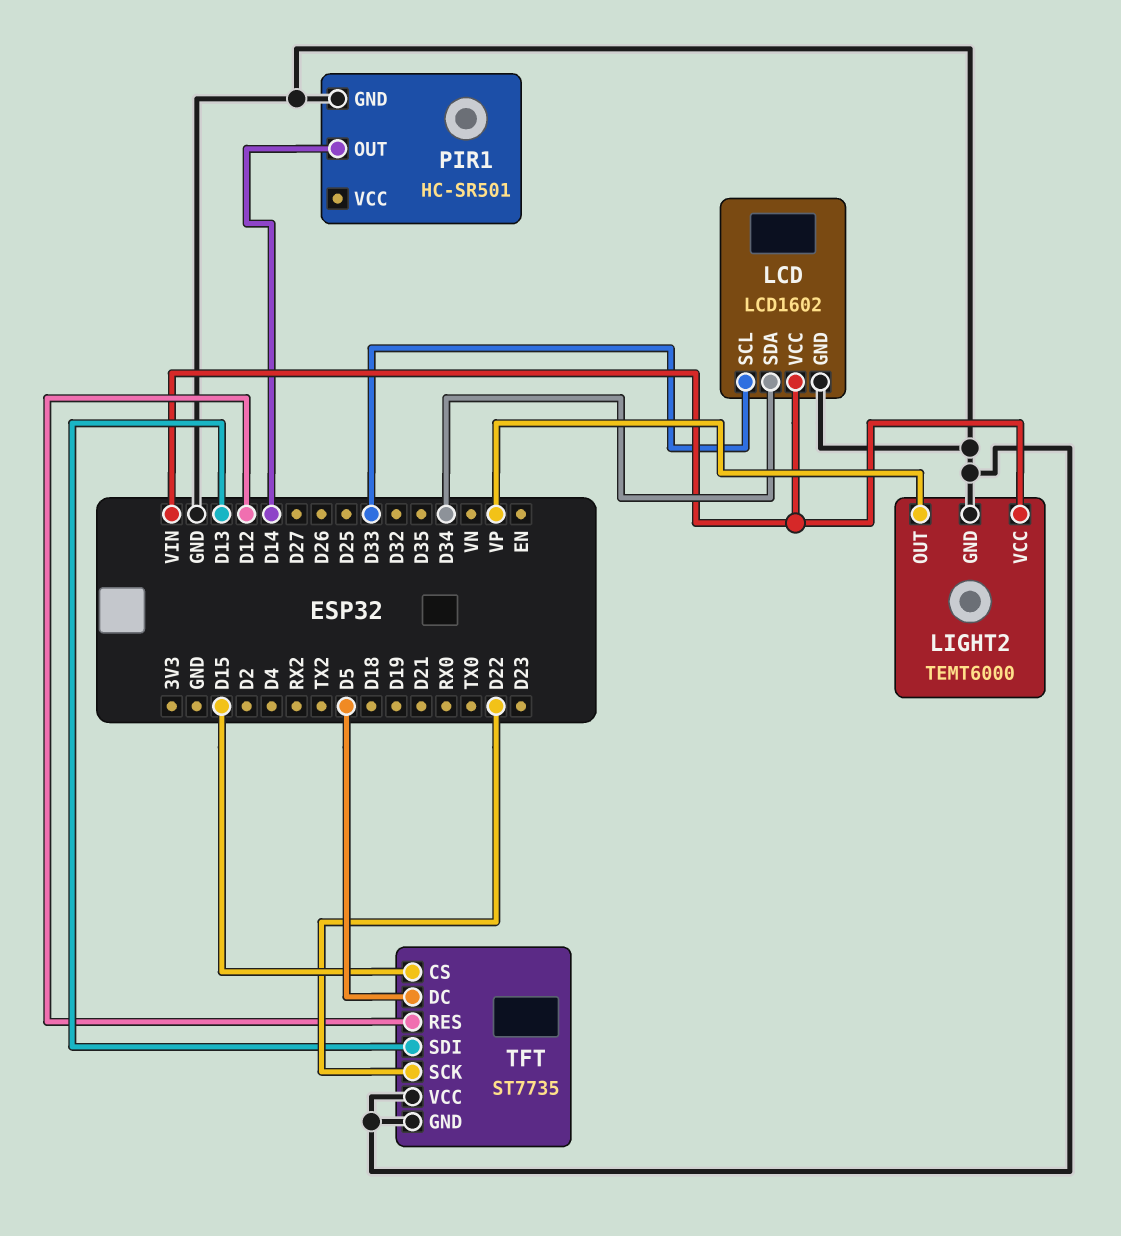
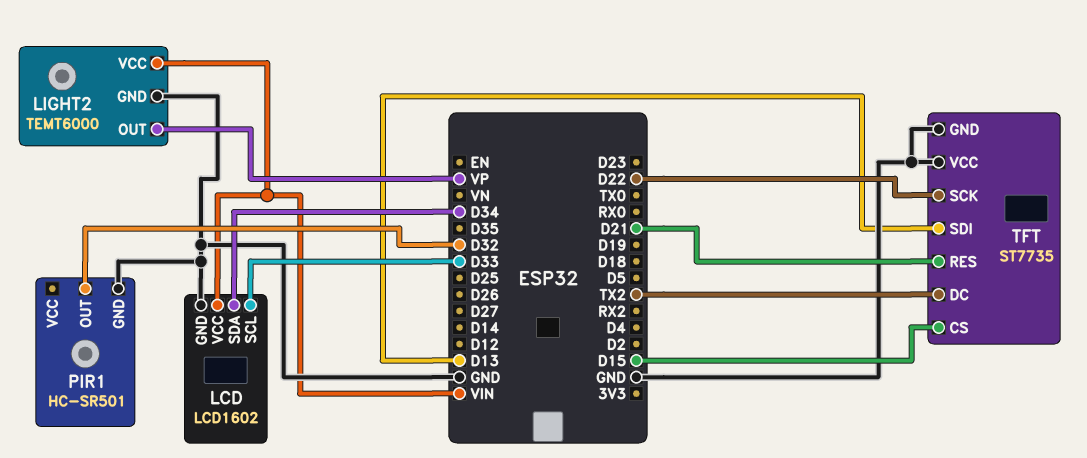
PIR1 pin OUT: D14 -> D32
TFT pin DC: D5 -> TX2
TFT pin RES: D12 -> D21

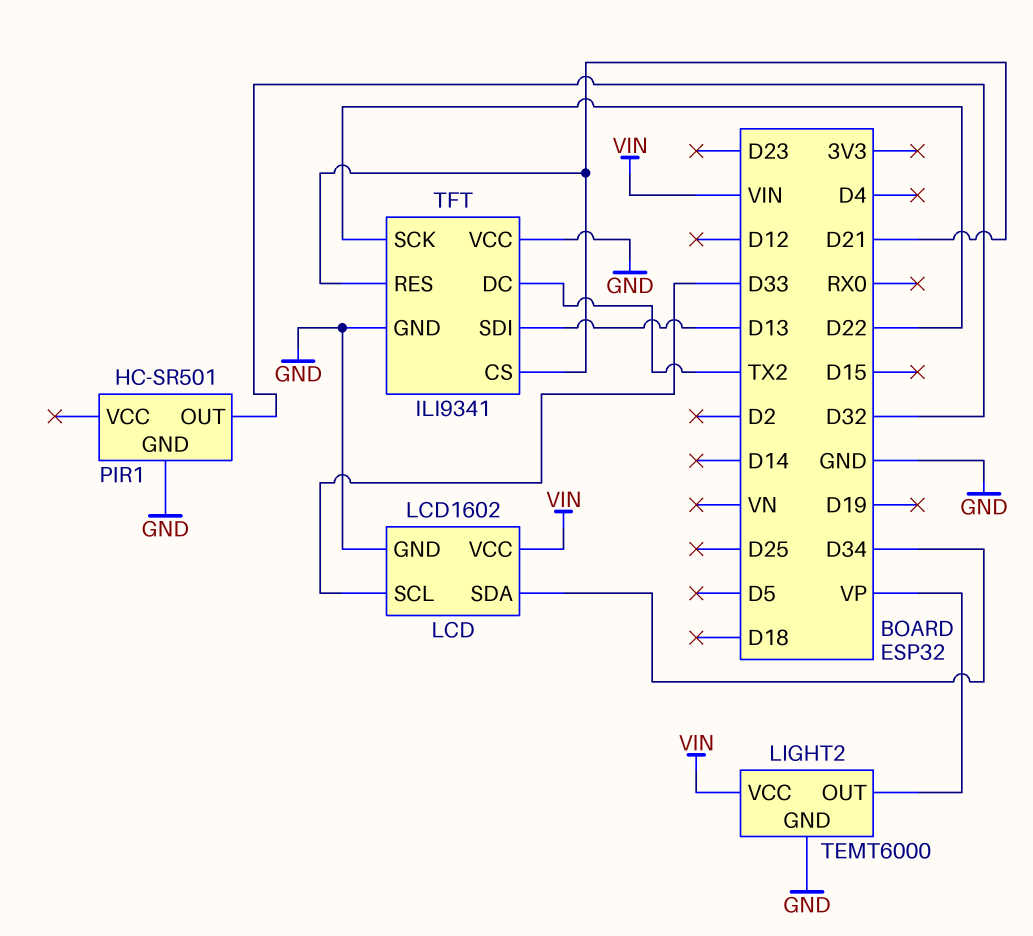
TFT: ST7735 -> ILI9341
TFT pin CS: D15 -> D21

